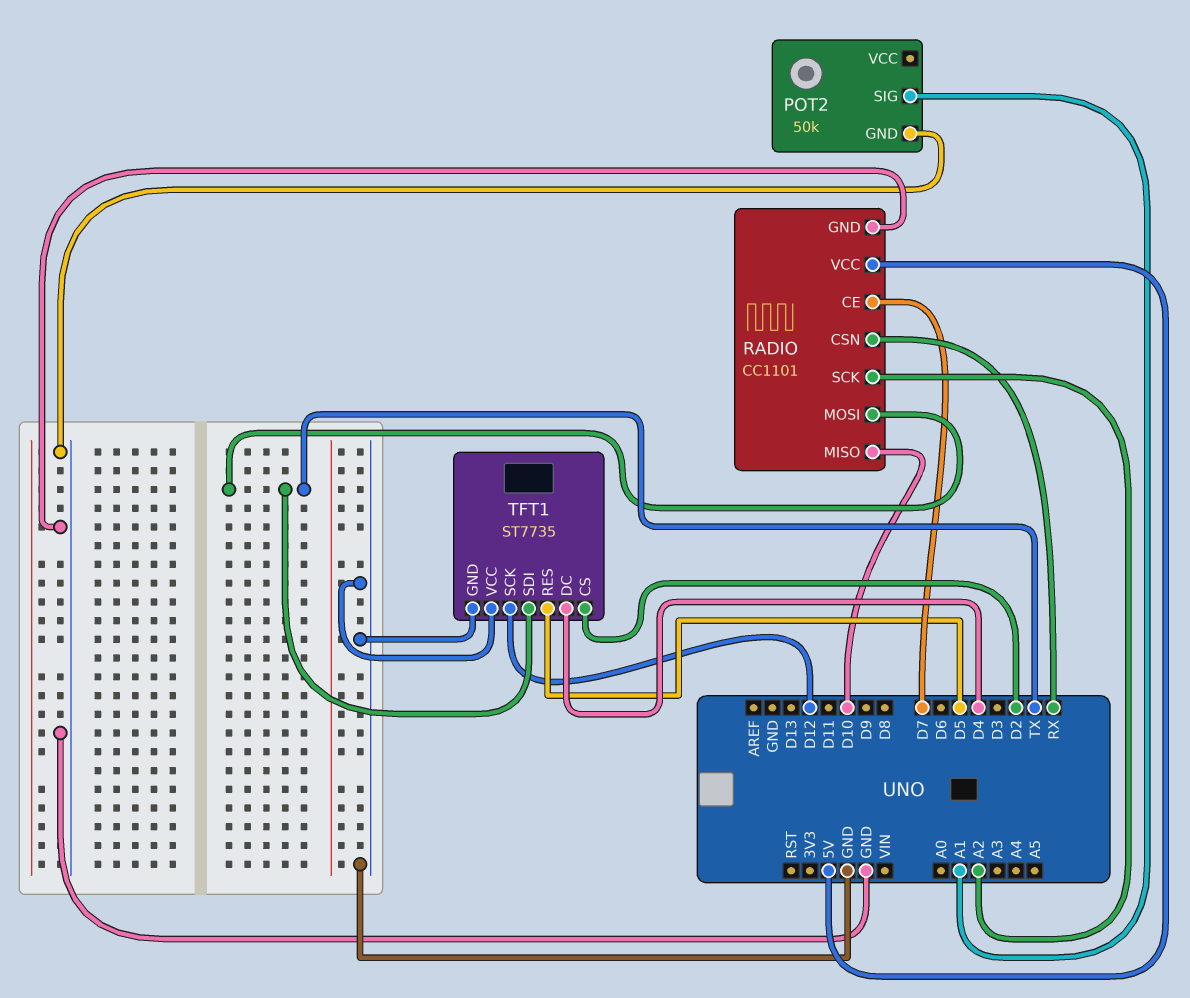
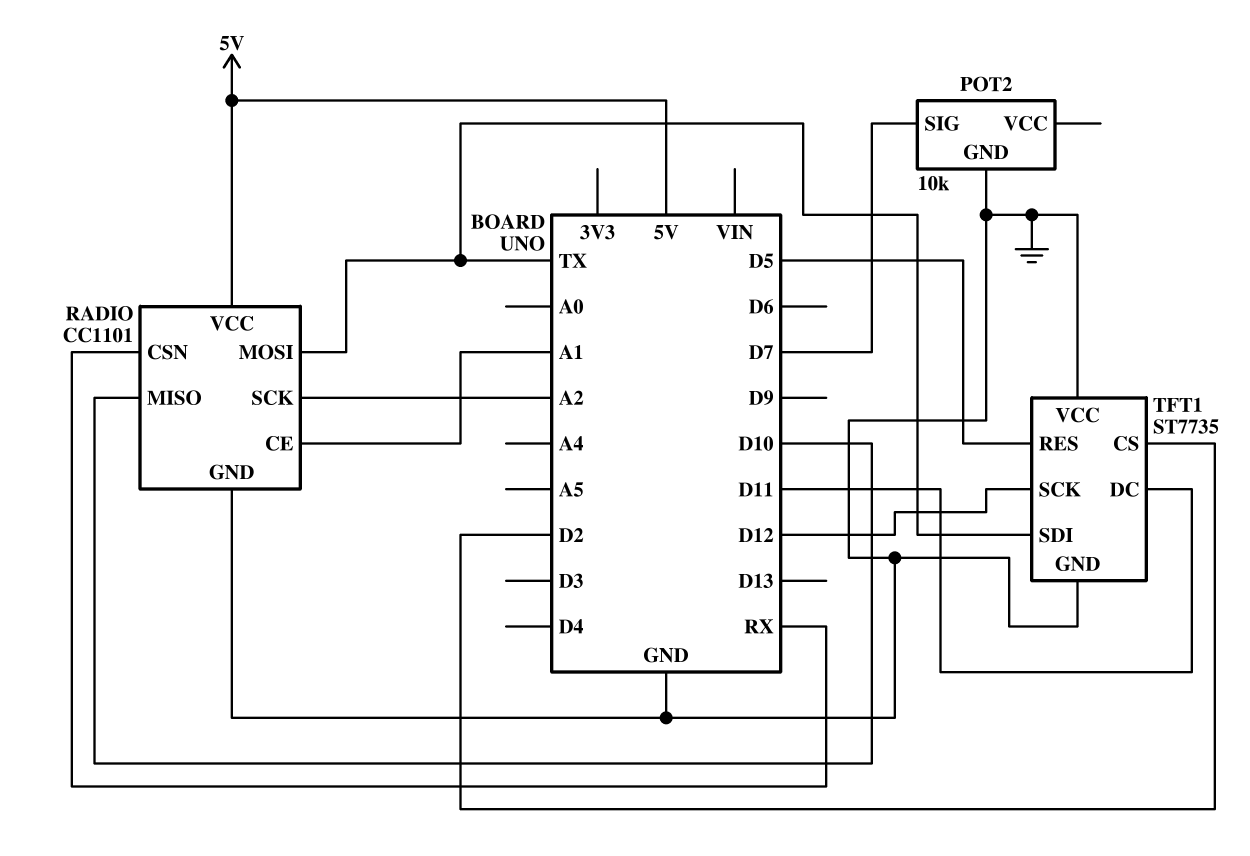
POT2: 50k -> 10k
POT2 pin SIG: A1 -> D7
RADIO pin CE: D7 -> A1
TFT1 pin DC: D4 -> D11

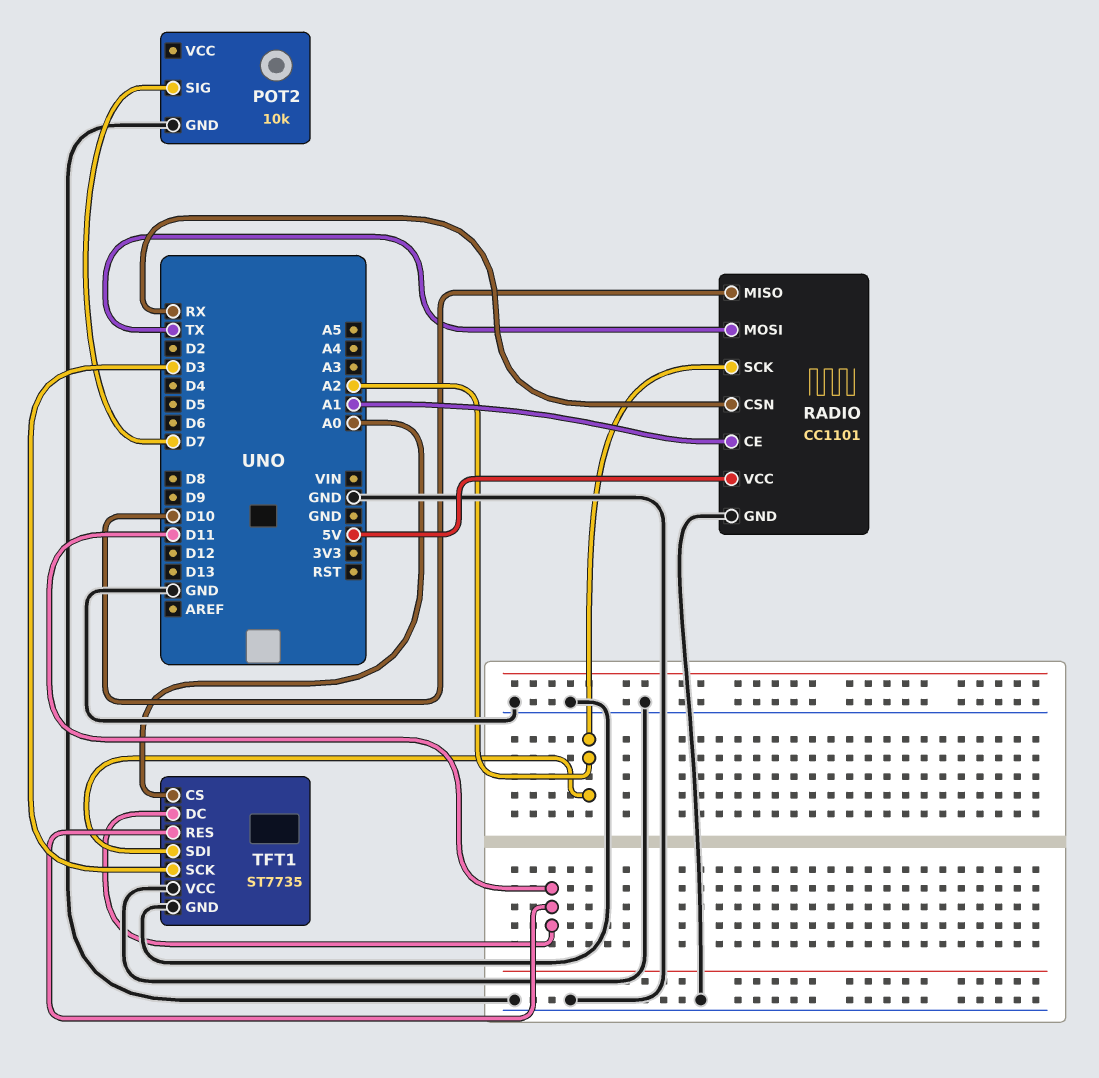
TFT1 pin CS: D2 -> A0
TFT1 pin RES: D5 -> D11
TFT1 pin SCK: D12 -> D3
TFT1 pin SDI: TX -> A2

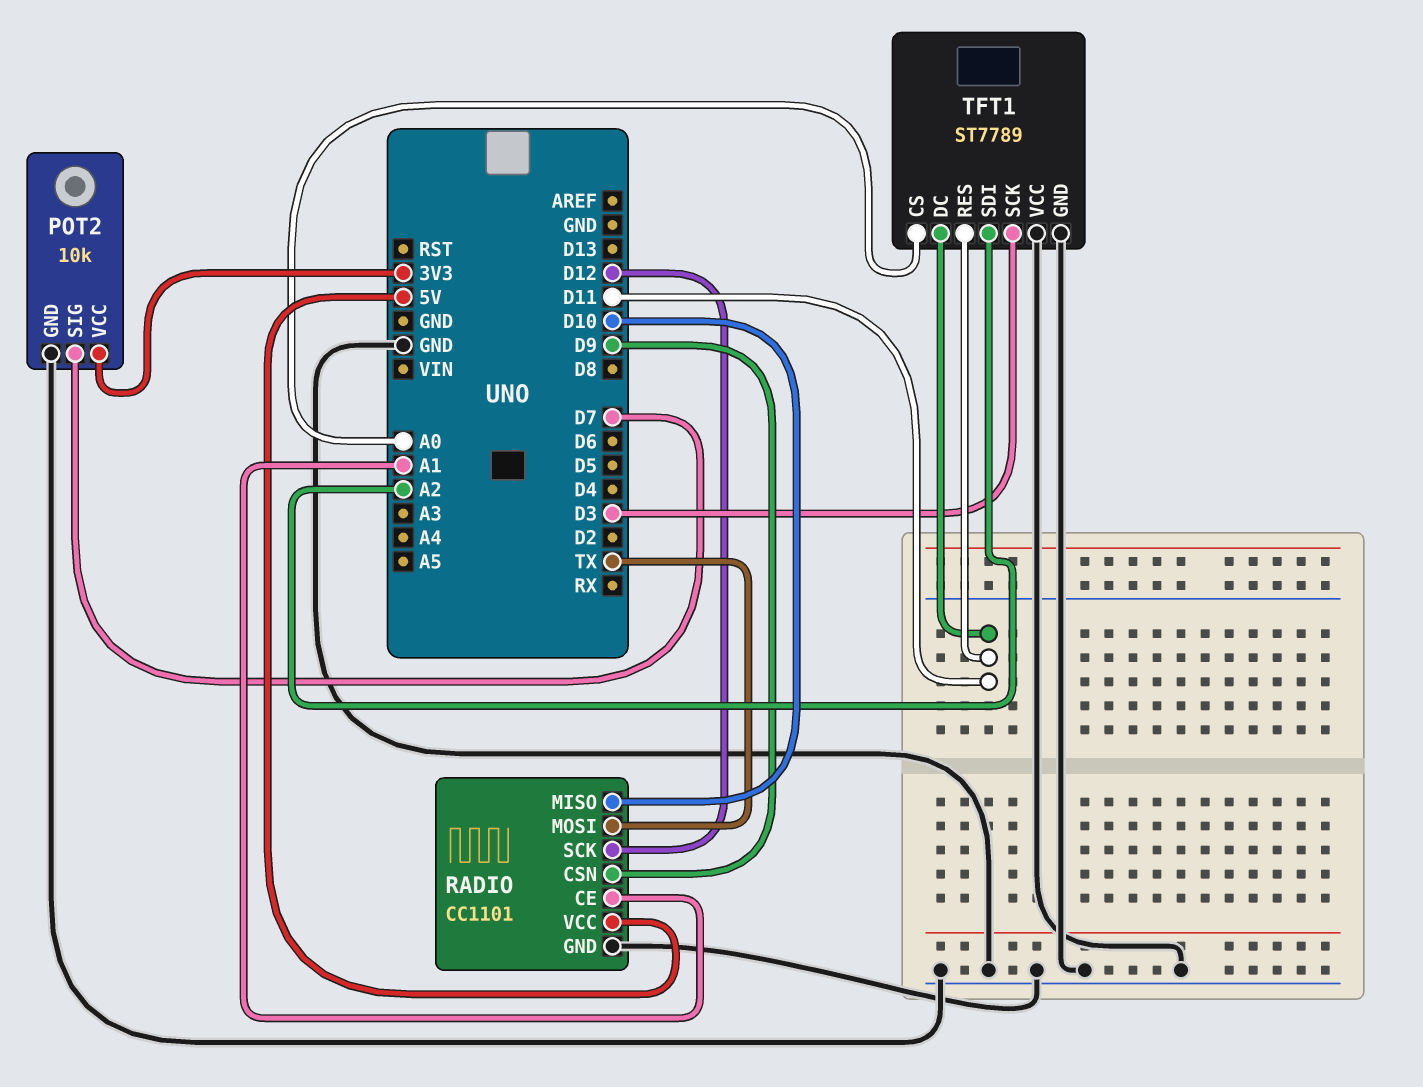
POT2 pin VCC: none -> 3V3
RADIO pin CSN: RX -> D9
RADIO pin SCK: A2 -> D12
TFT1: ST7735 -> ST7789

